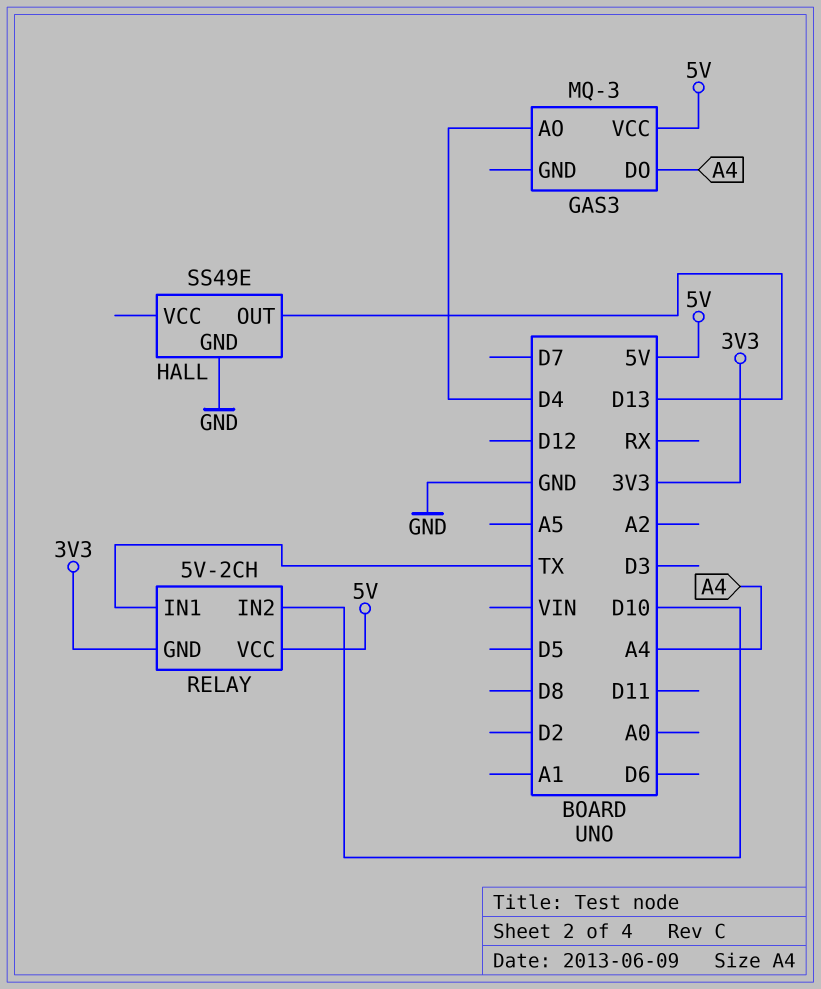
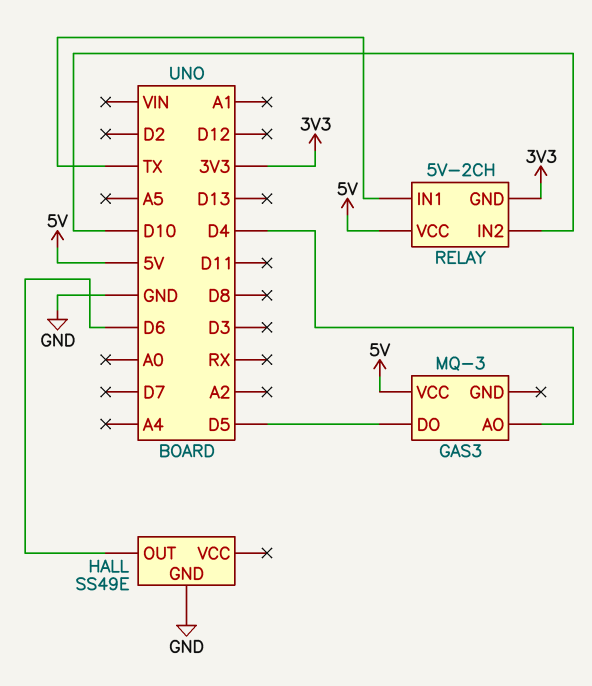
GAS3 pin DO: A4 -> D5
HALL pin OUT: D13 -> D6

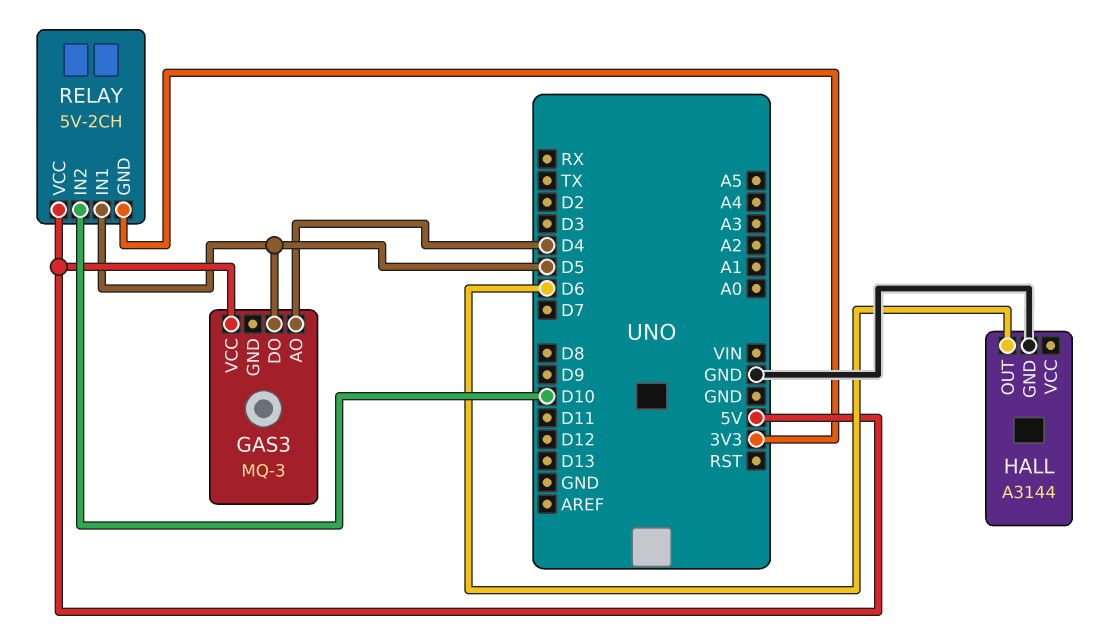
HALL: SS49E -> A3144
RELAY pin IN1: TX -> D5

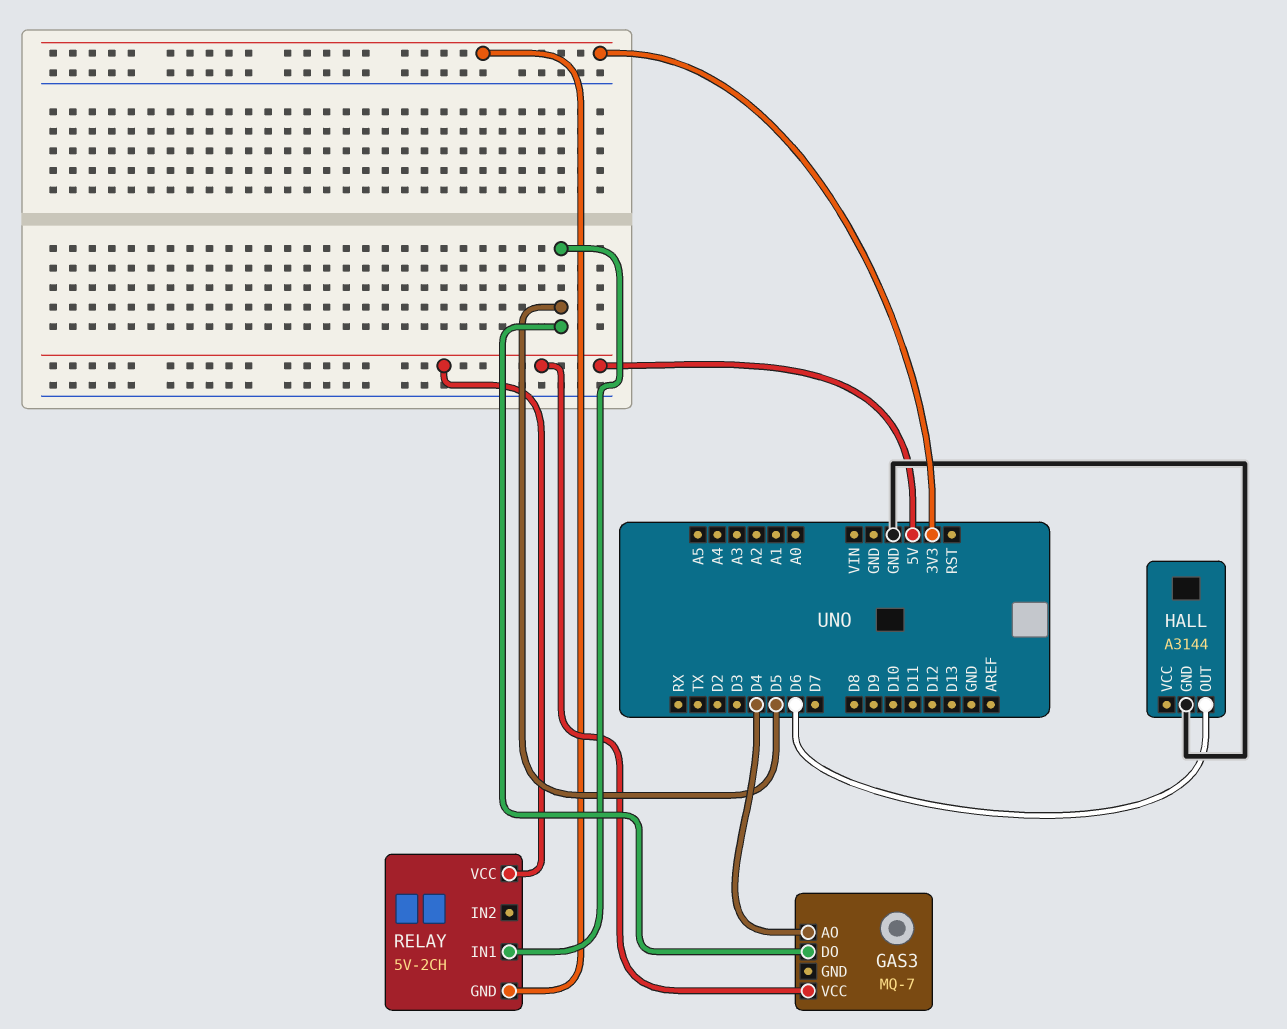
GAS3: MQ-3 -> MQ-7
RELAY pin IN2: D10 -> none

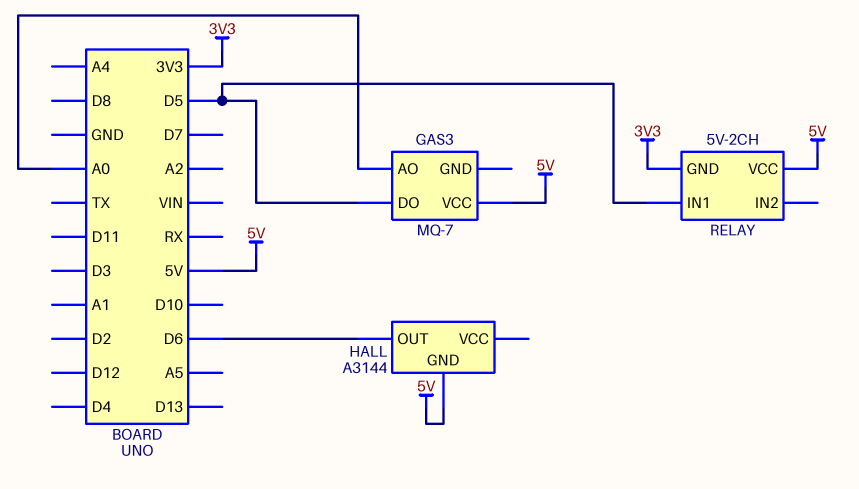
GAS3 pin AO: D4 -> A0
HALL pin GND: GND -> 5V

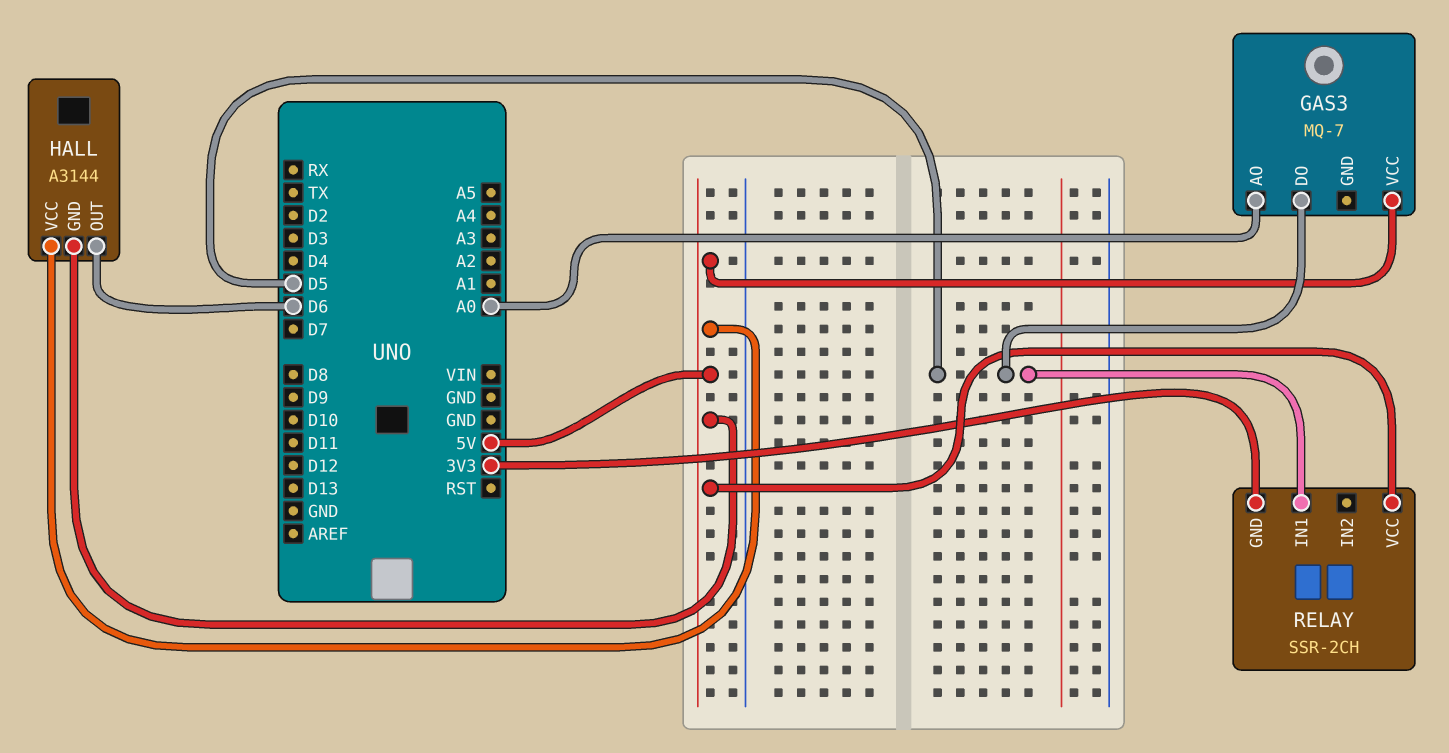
HALL pin VCC: none -> 5V
RELAY: 5V-2CH -> SSR-2CH

